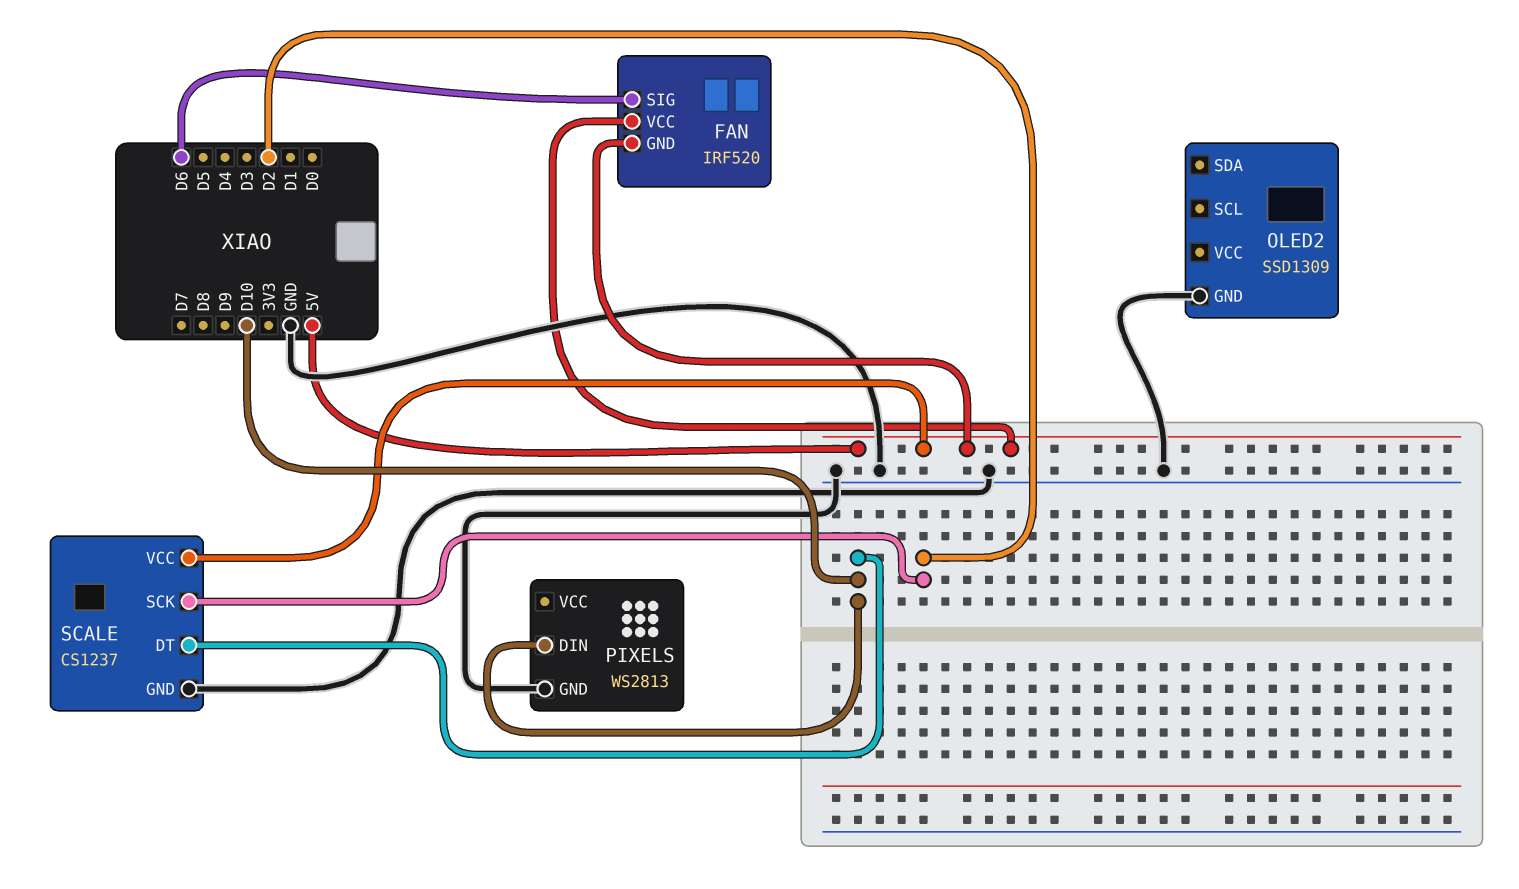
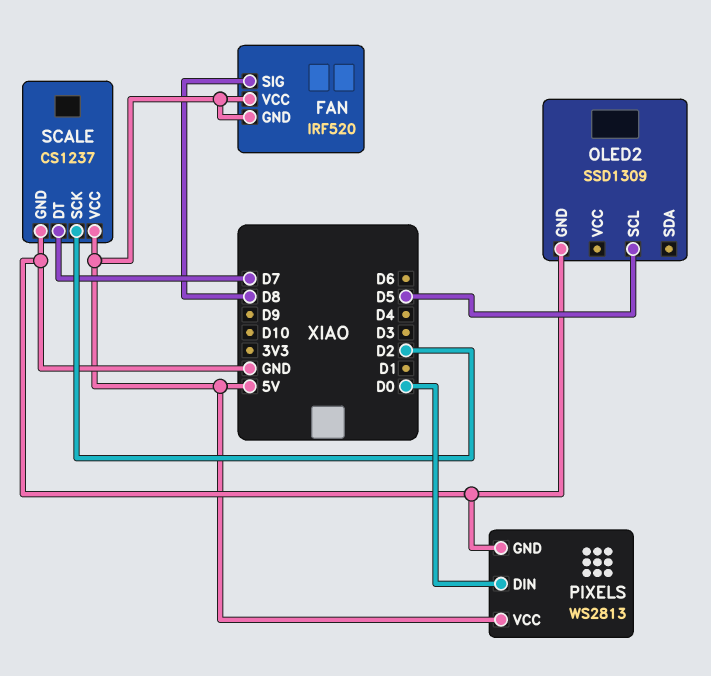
FAN pin SIG: D6 -> D8
OLED2 pin SCL: none -> D5
PIXELS pin DIN: D10 -> D0
PIXELS pin VCC: none -> 5V
SCALE pin DT: D10 -> D7

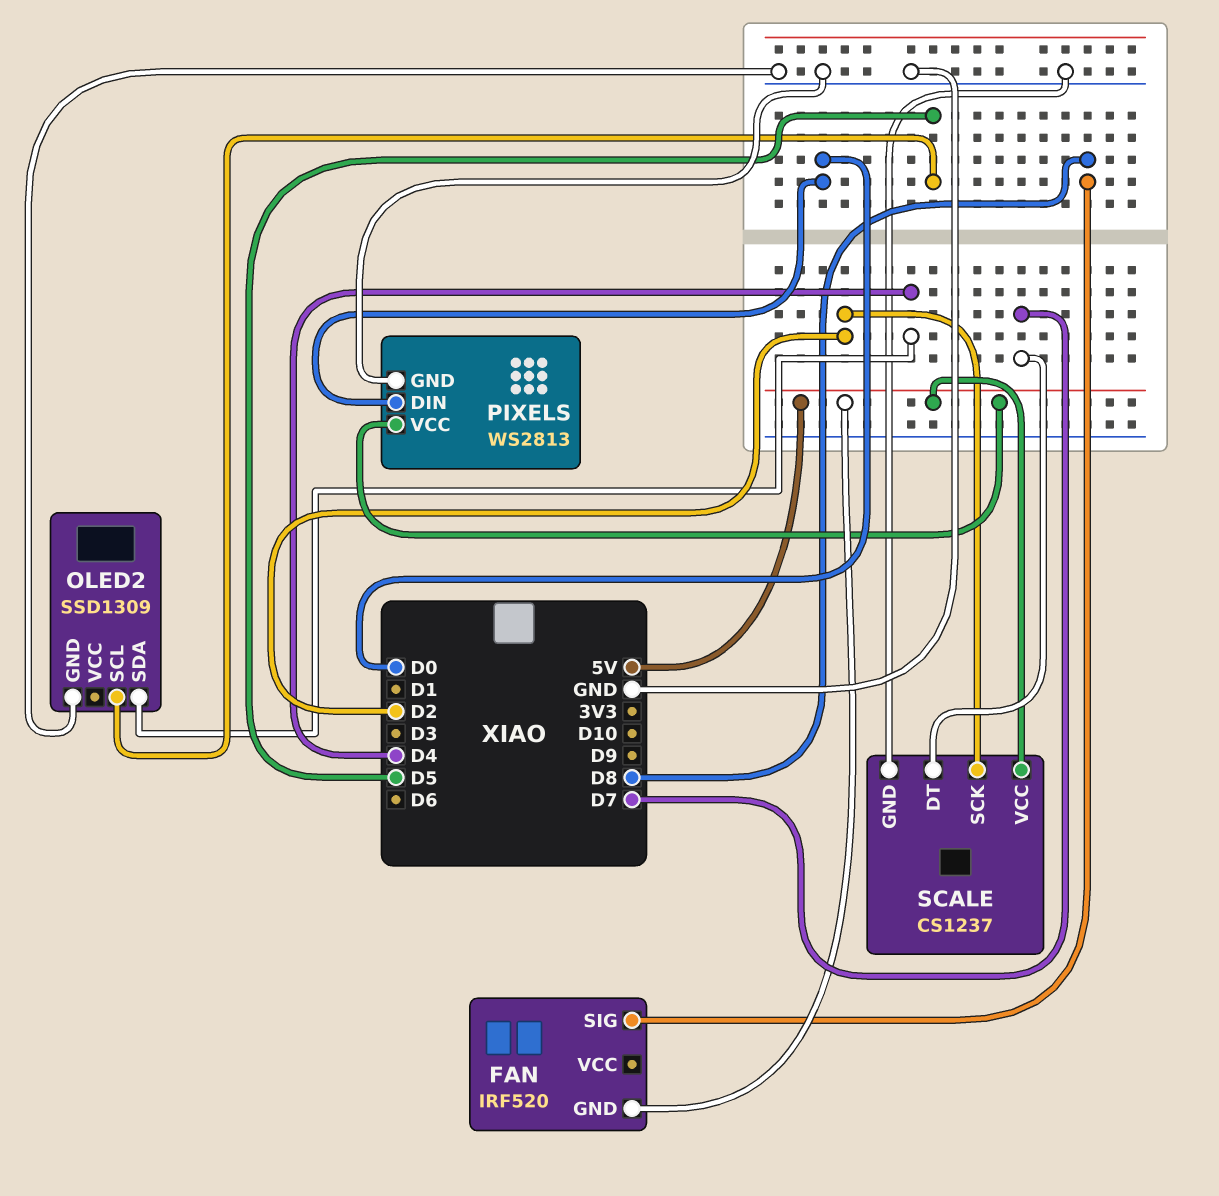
FAN pin VCC: 5V -> none
OLED2 pin SDA: none -> D4

